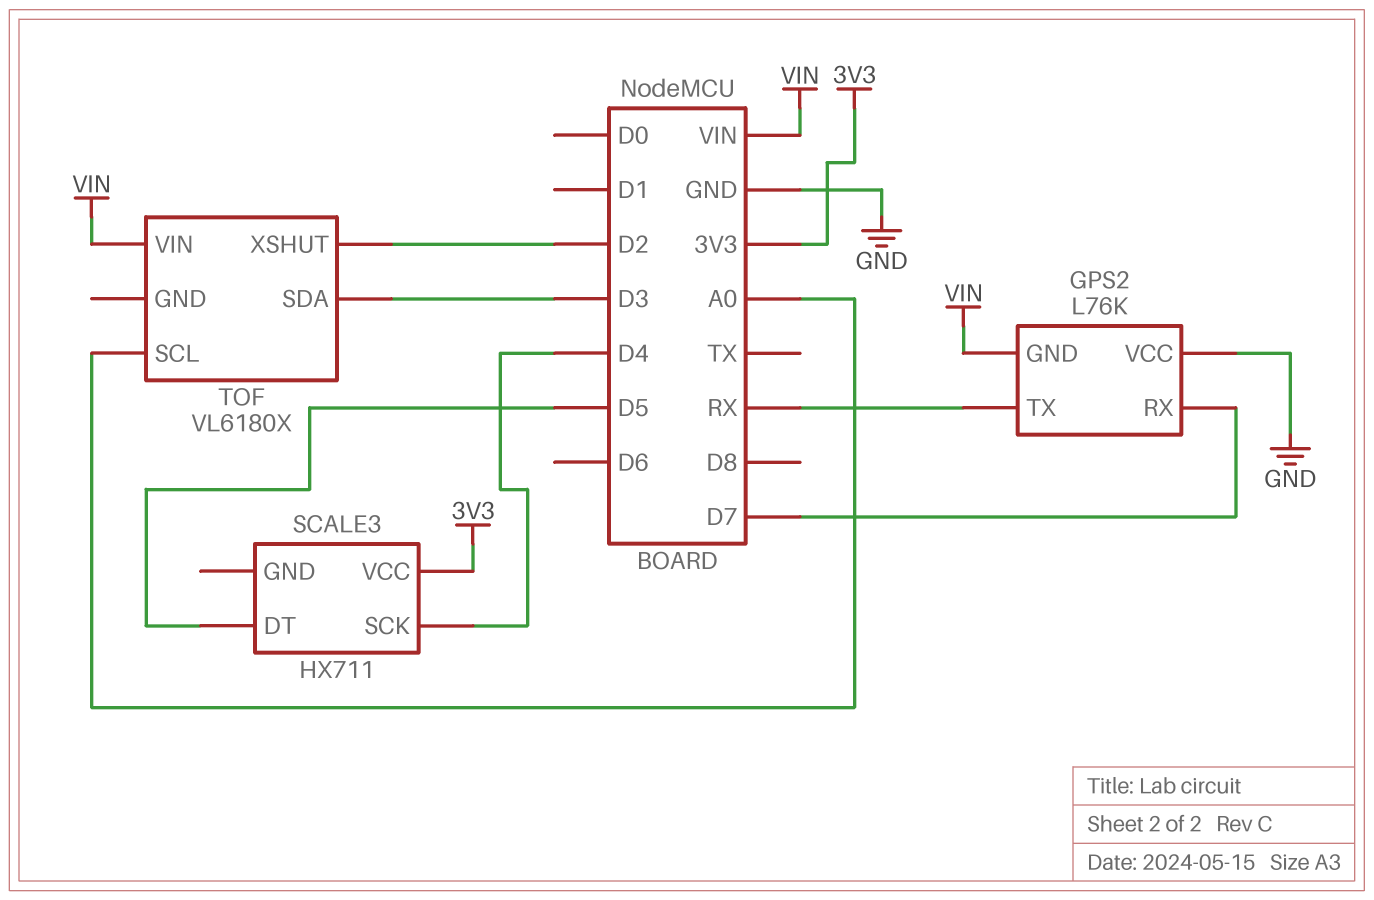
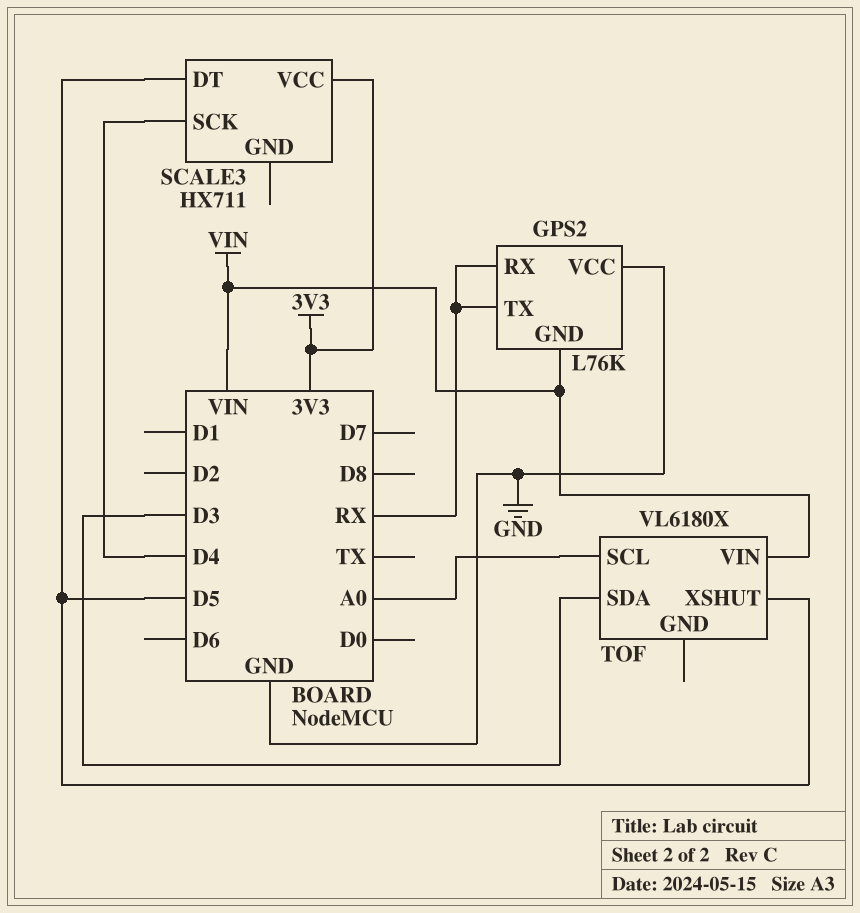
GPS2 pin RX: D7 -> RX
TOF pin XSHUT: D2 -> D5

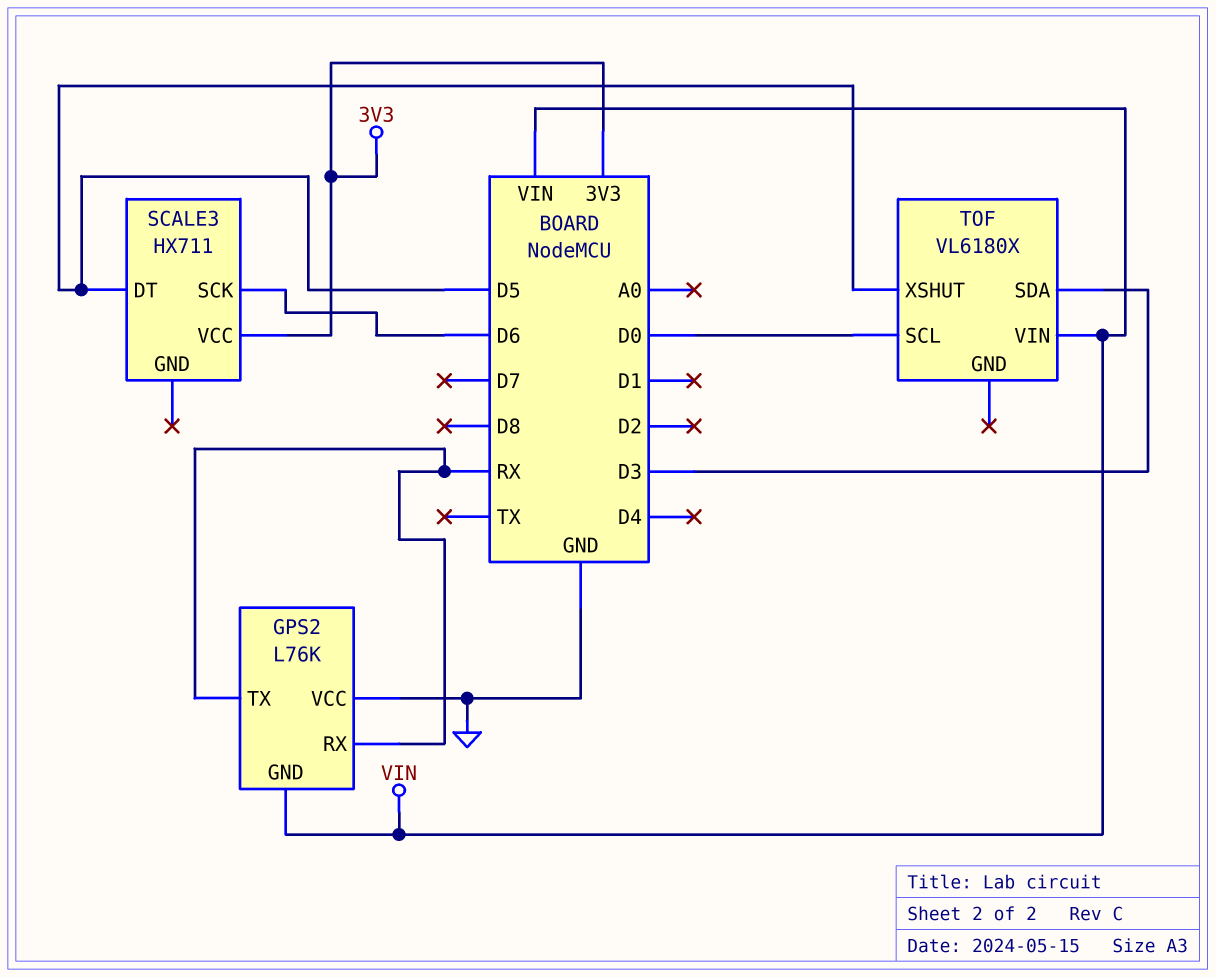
SCALE3 pin SCK: D4 -> D6
TOF pin SCL: A0 -> D0

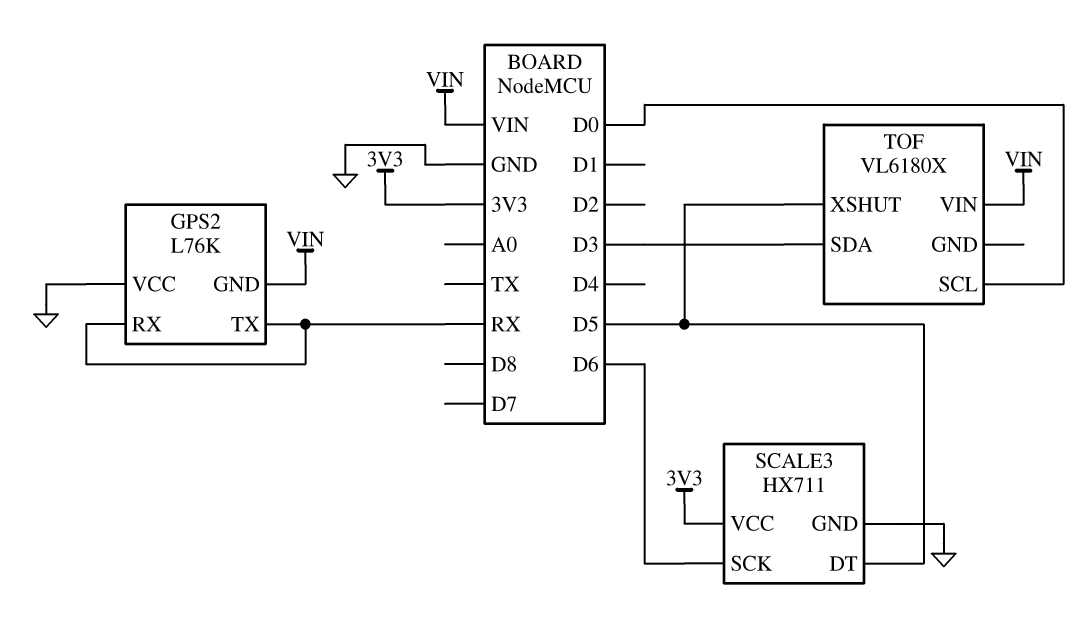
SCALE3 pin GND: none -> GND

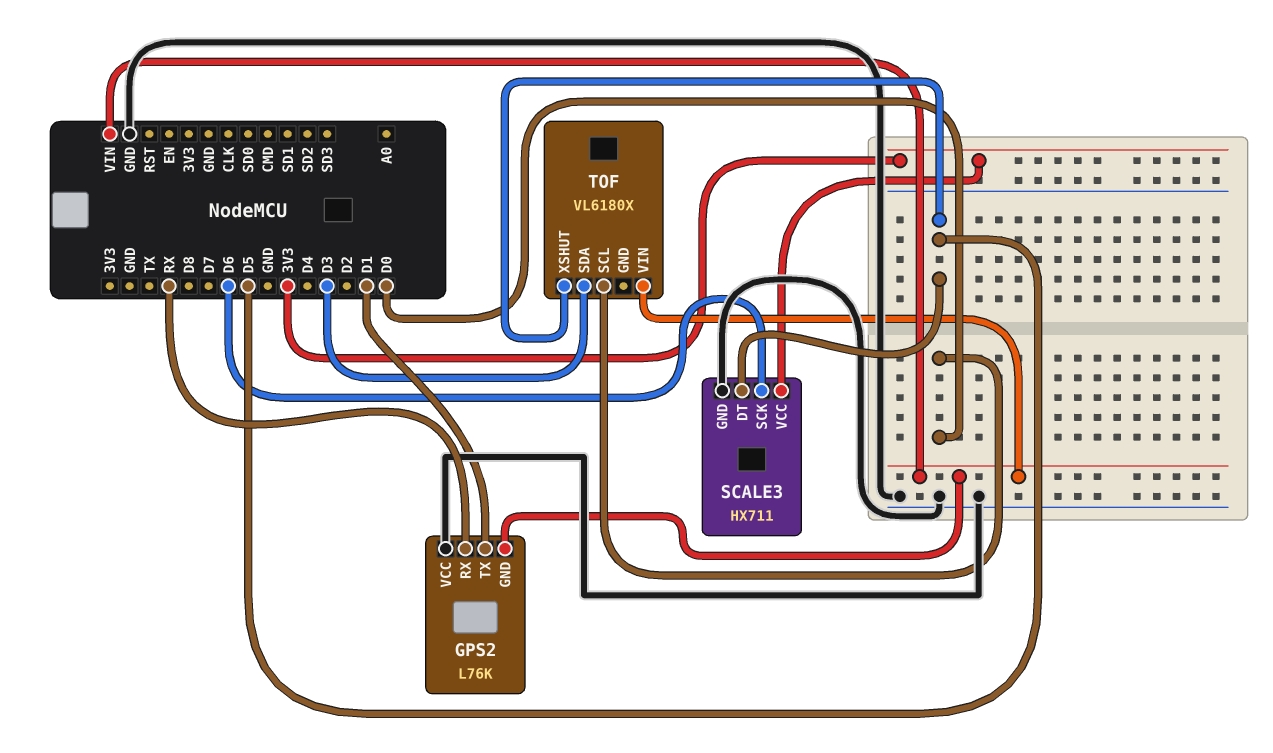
GPS2 pin TX: RX -> D1

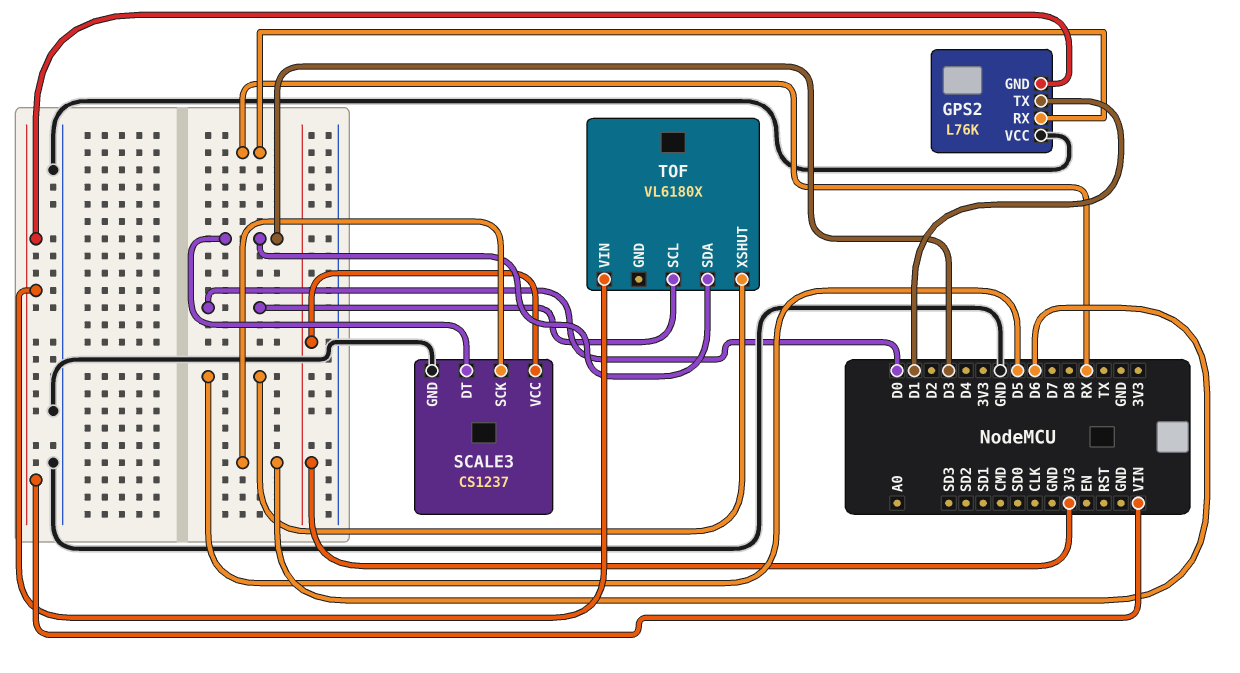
SCALE3: HX711 -> CS1237
SCALE3 pin DT: D5 -> D3

